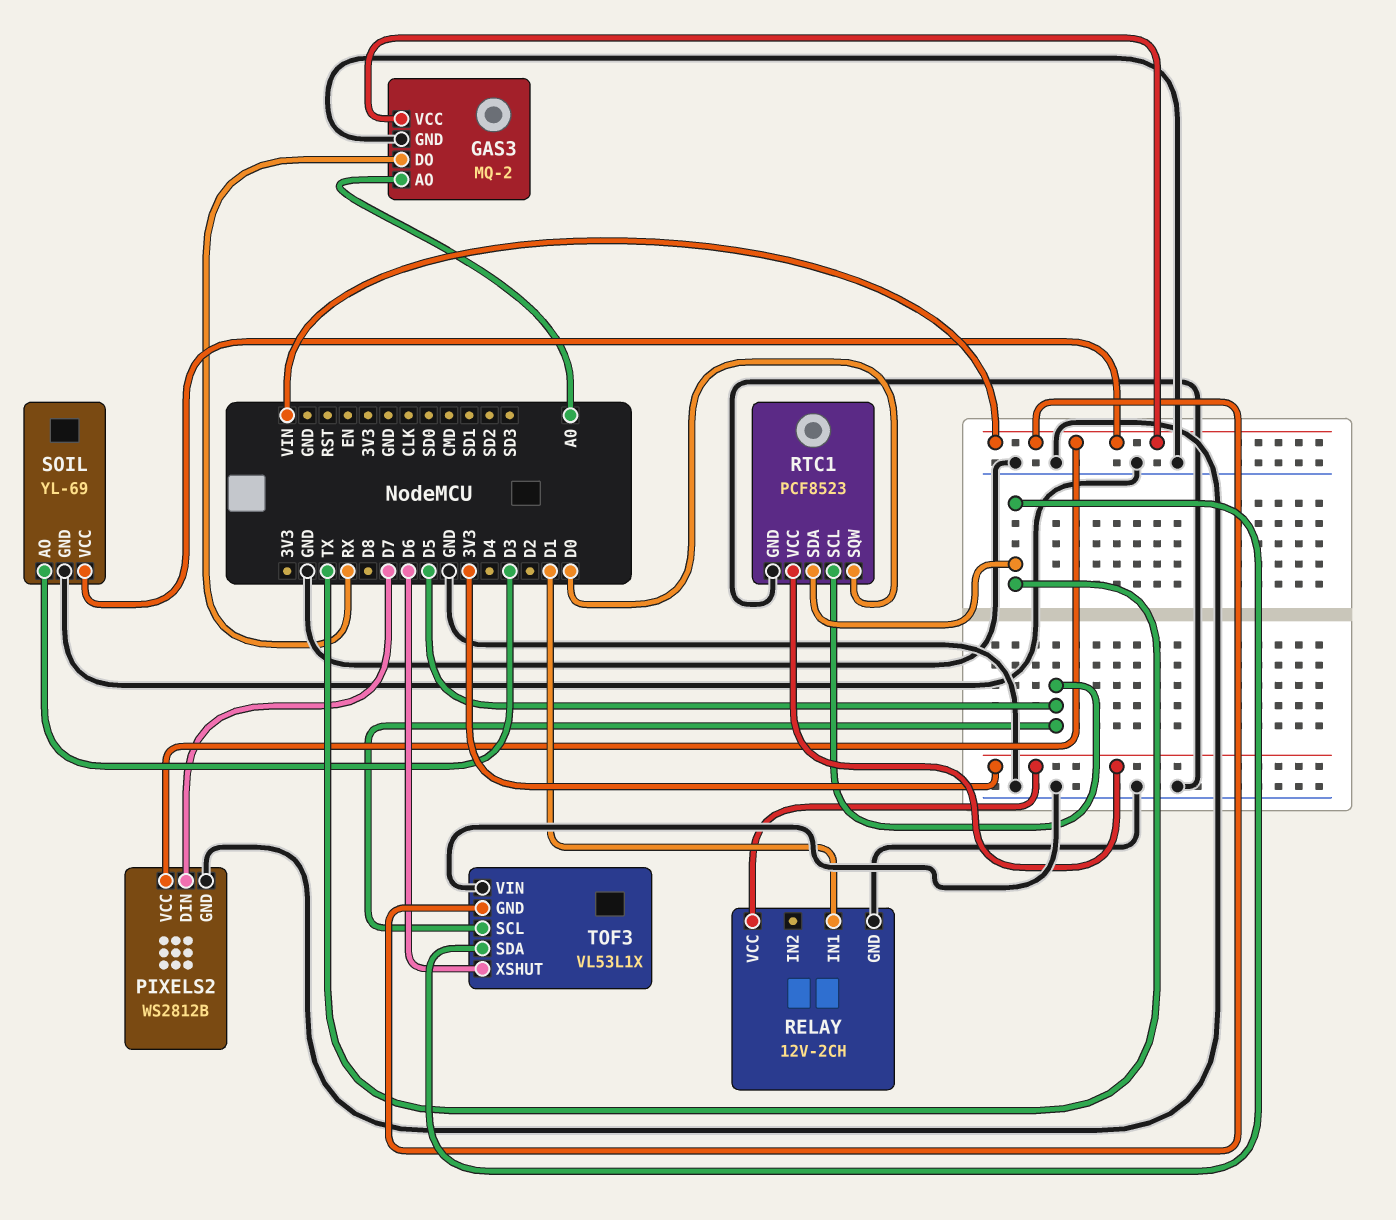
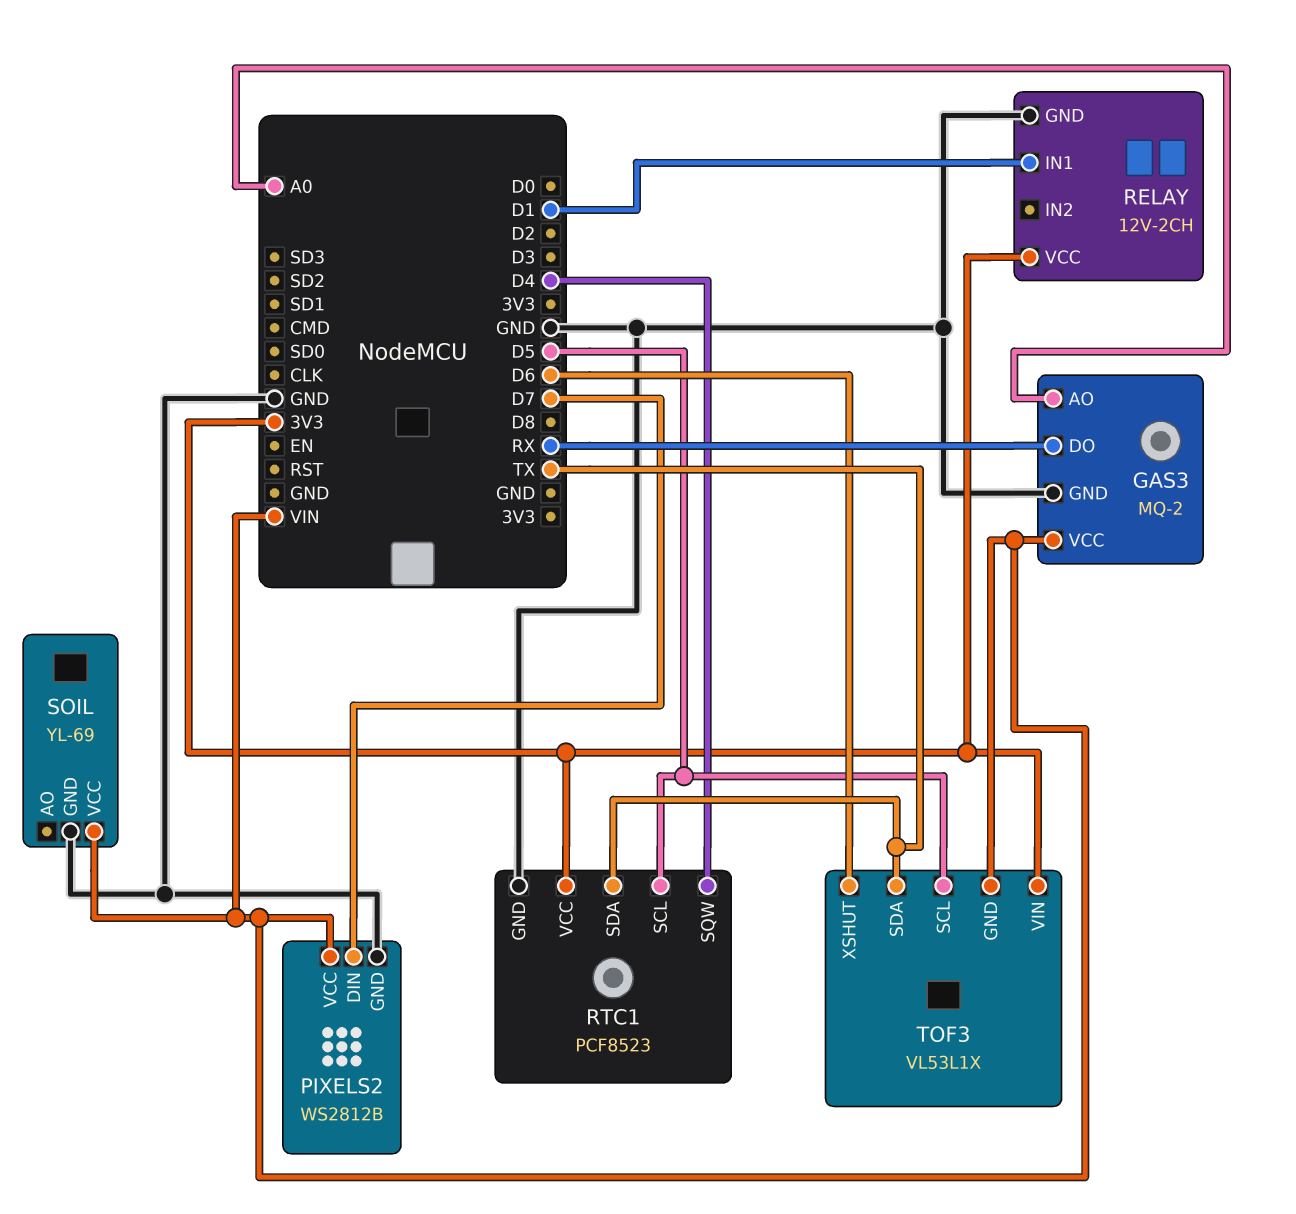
RTC1 pin SQW: D0 -> D4
SOIL pin AO: D3 -> none
TOF3 pin VIN: GND -> 3V3

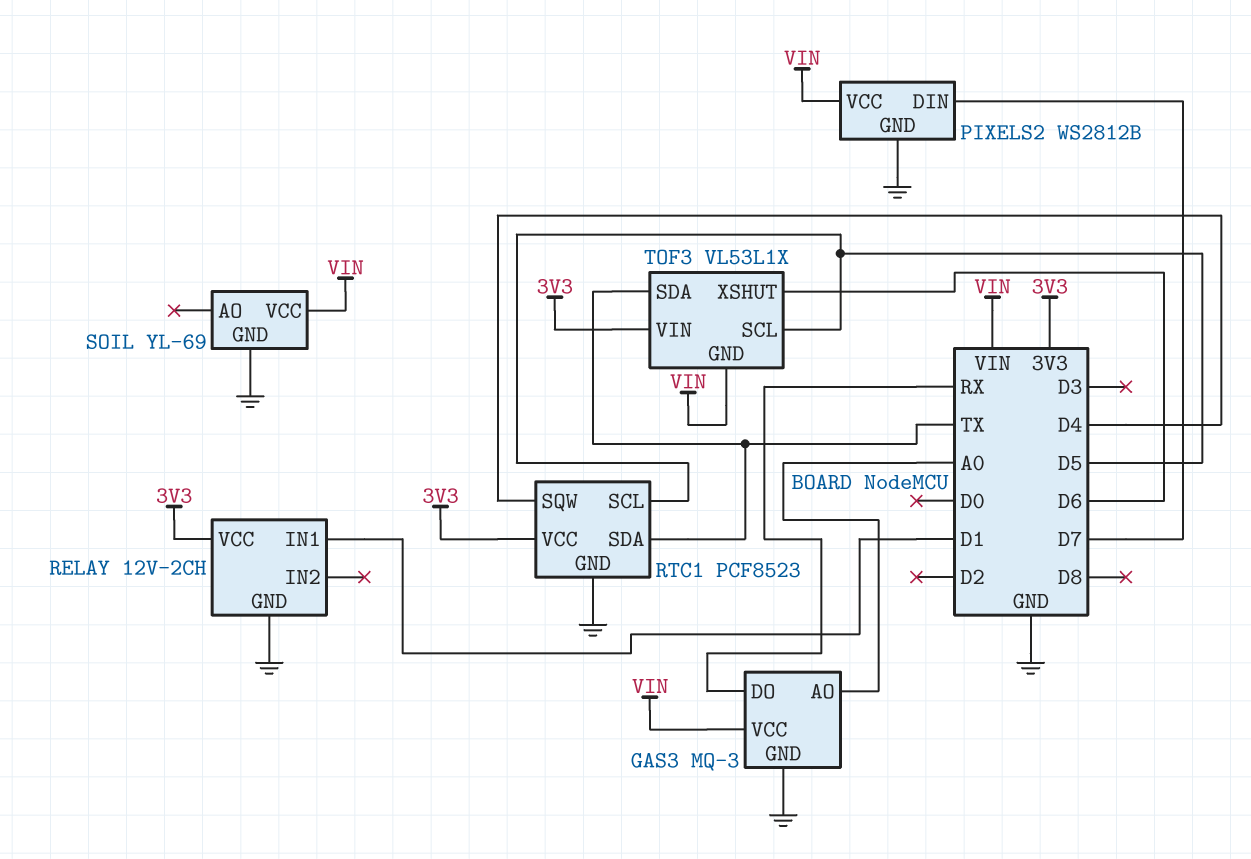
GAS3: MQ-2 -> MQ-3

